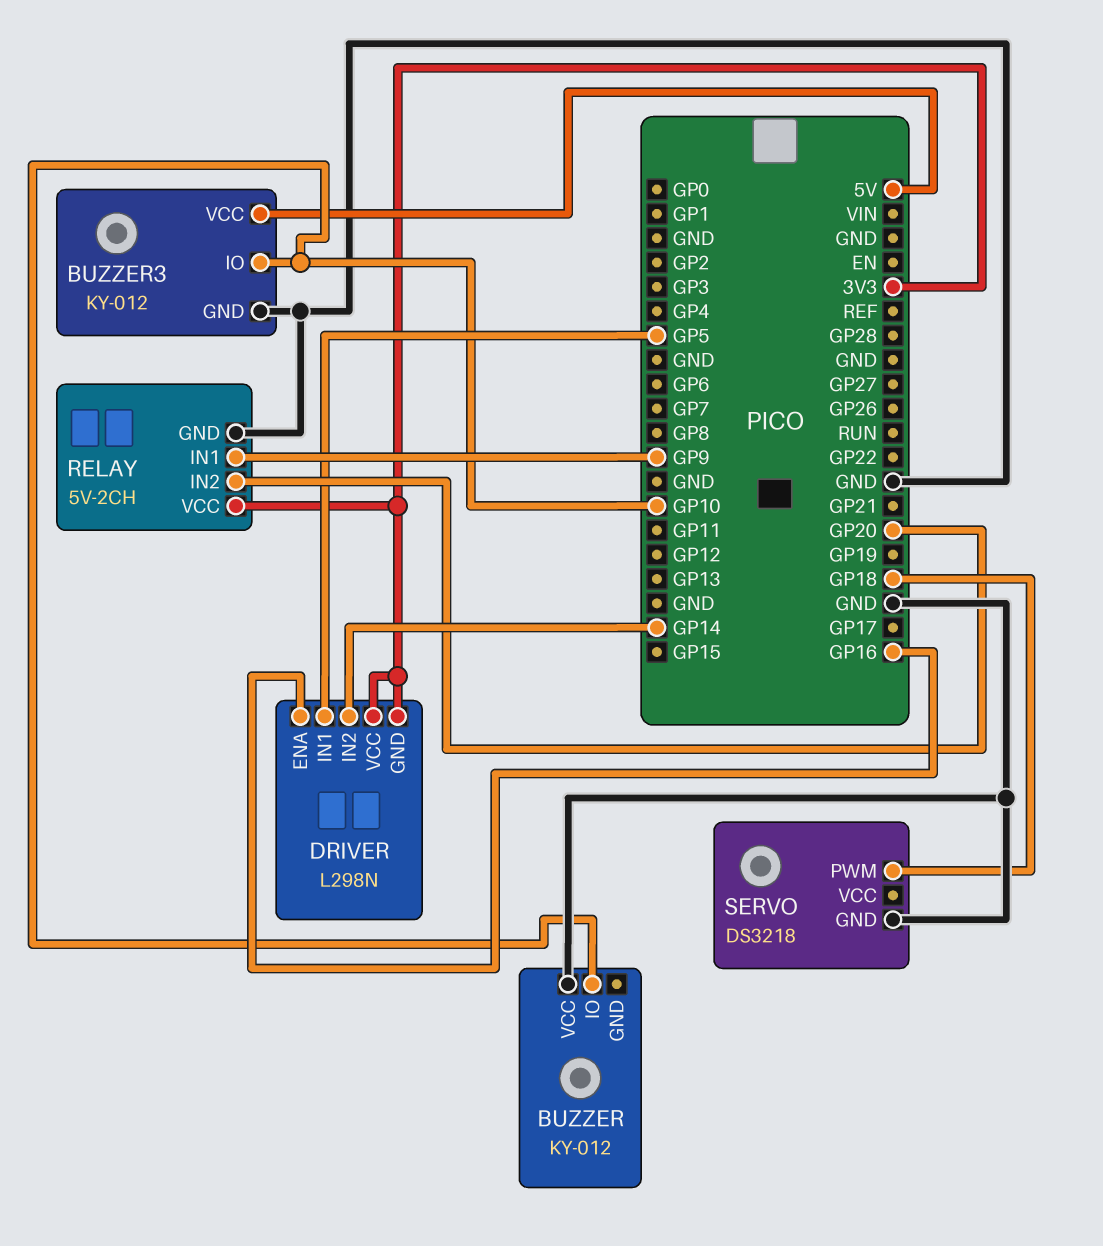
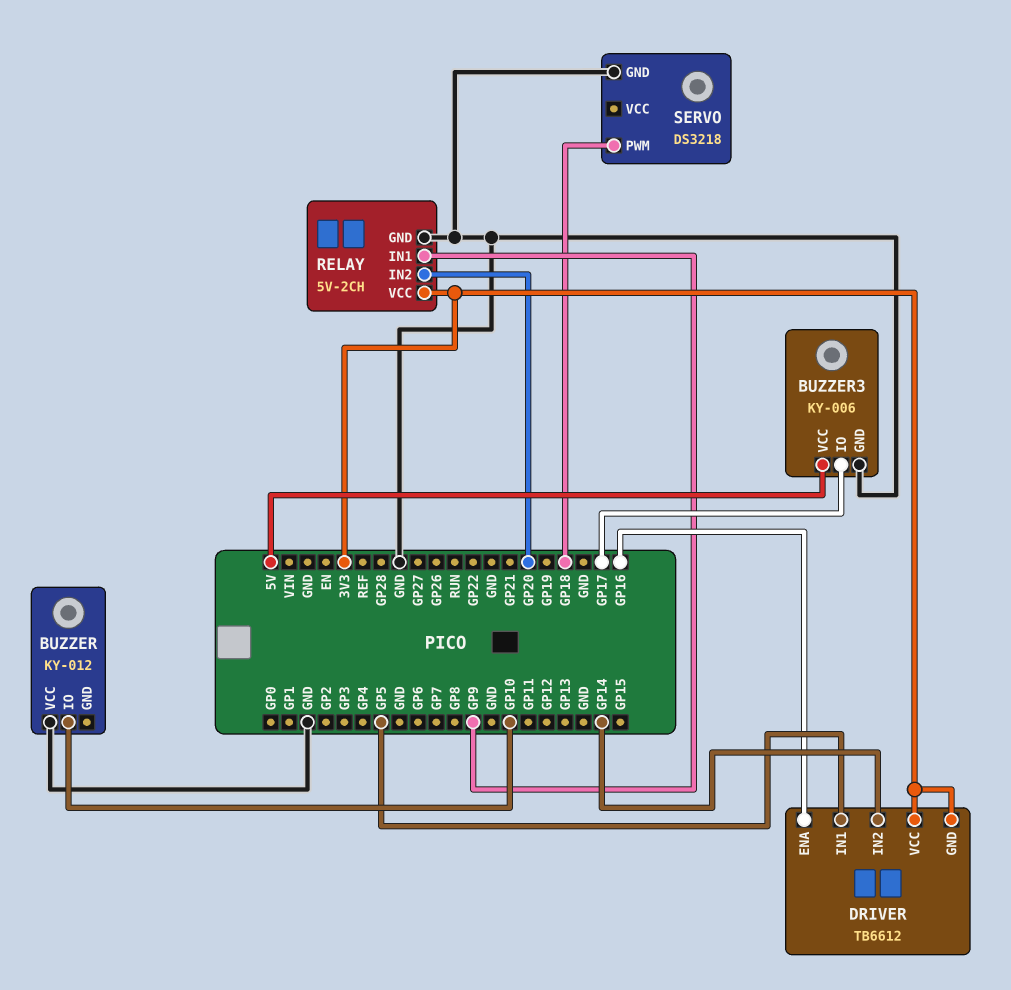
BUZZER3: KY-012 -> KY-006
BUZZER3 pin IO: GP10 -> GP17
DRIVER: L298N -> TB6612

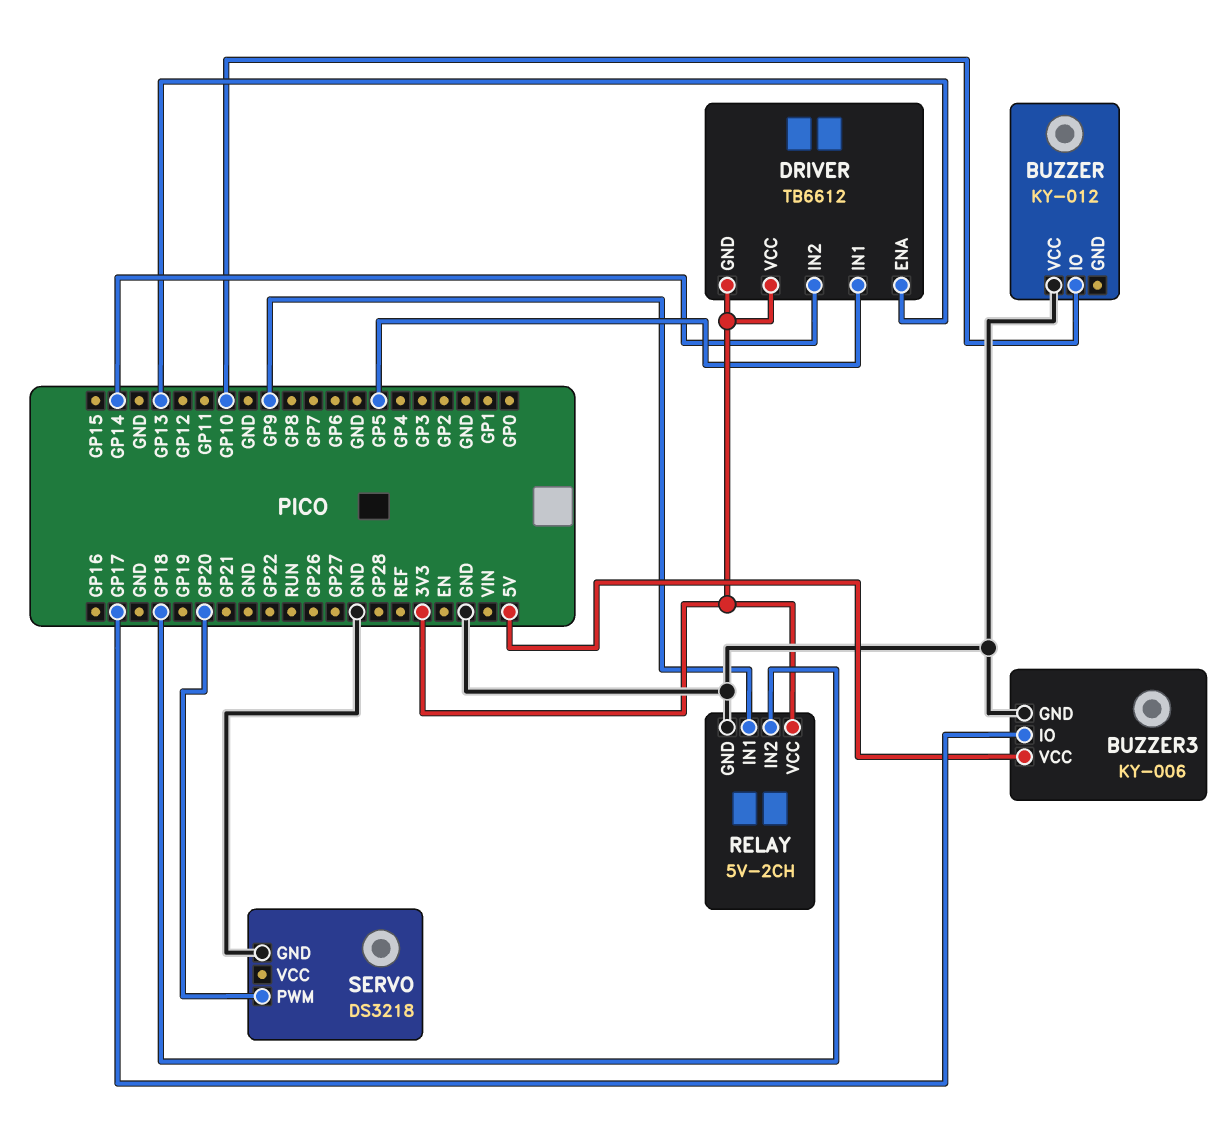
DRIVER pin ENA: GP16 -> GP13
RELAY pin IN2: GP20 -> GP18
SERVO pin PWM: GP18 -> GP20

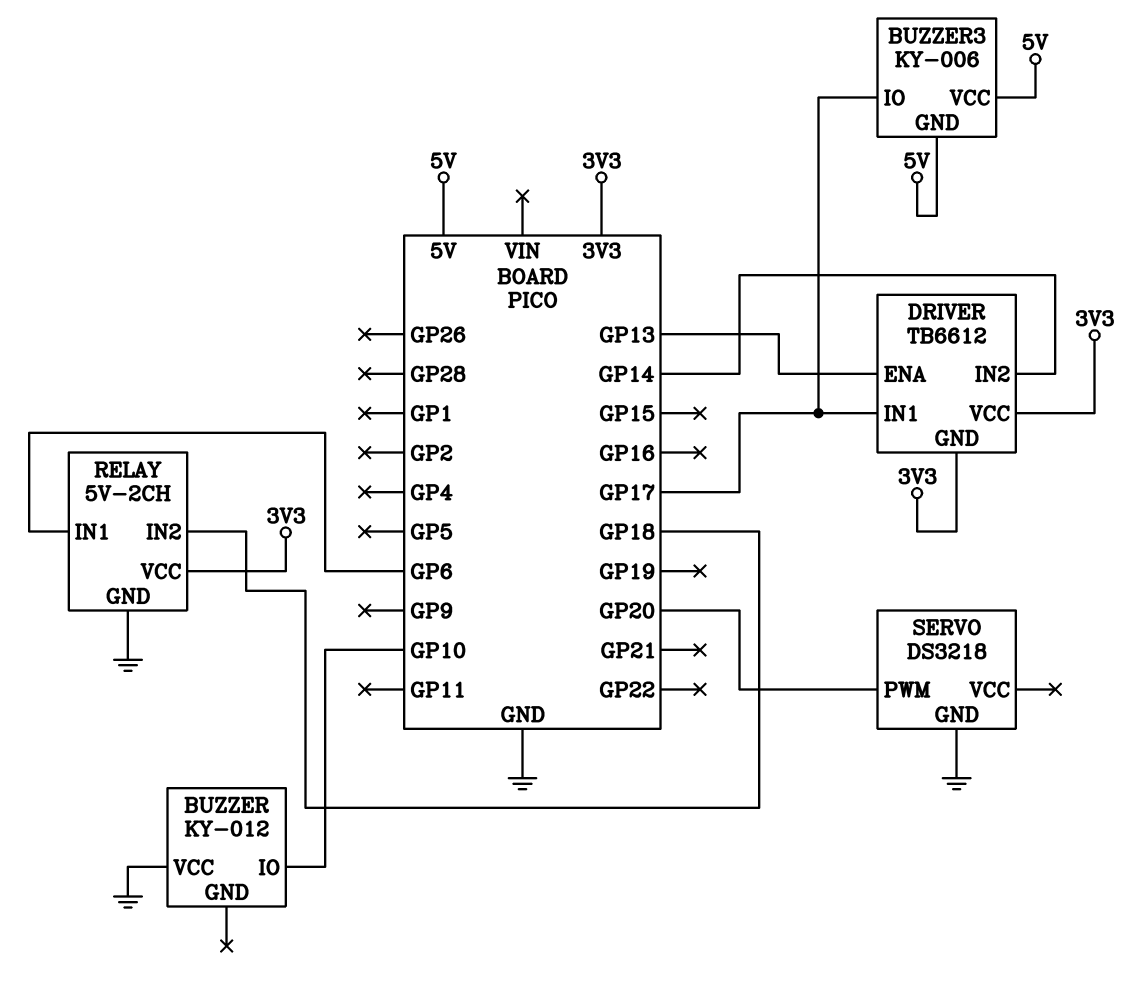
BUZZER3 pin GND: GND -> 5V
DRIVER pin IN1: GP5 -> GP17
RELAY pin IN1: GP9 -> GP6

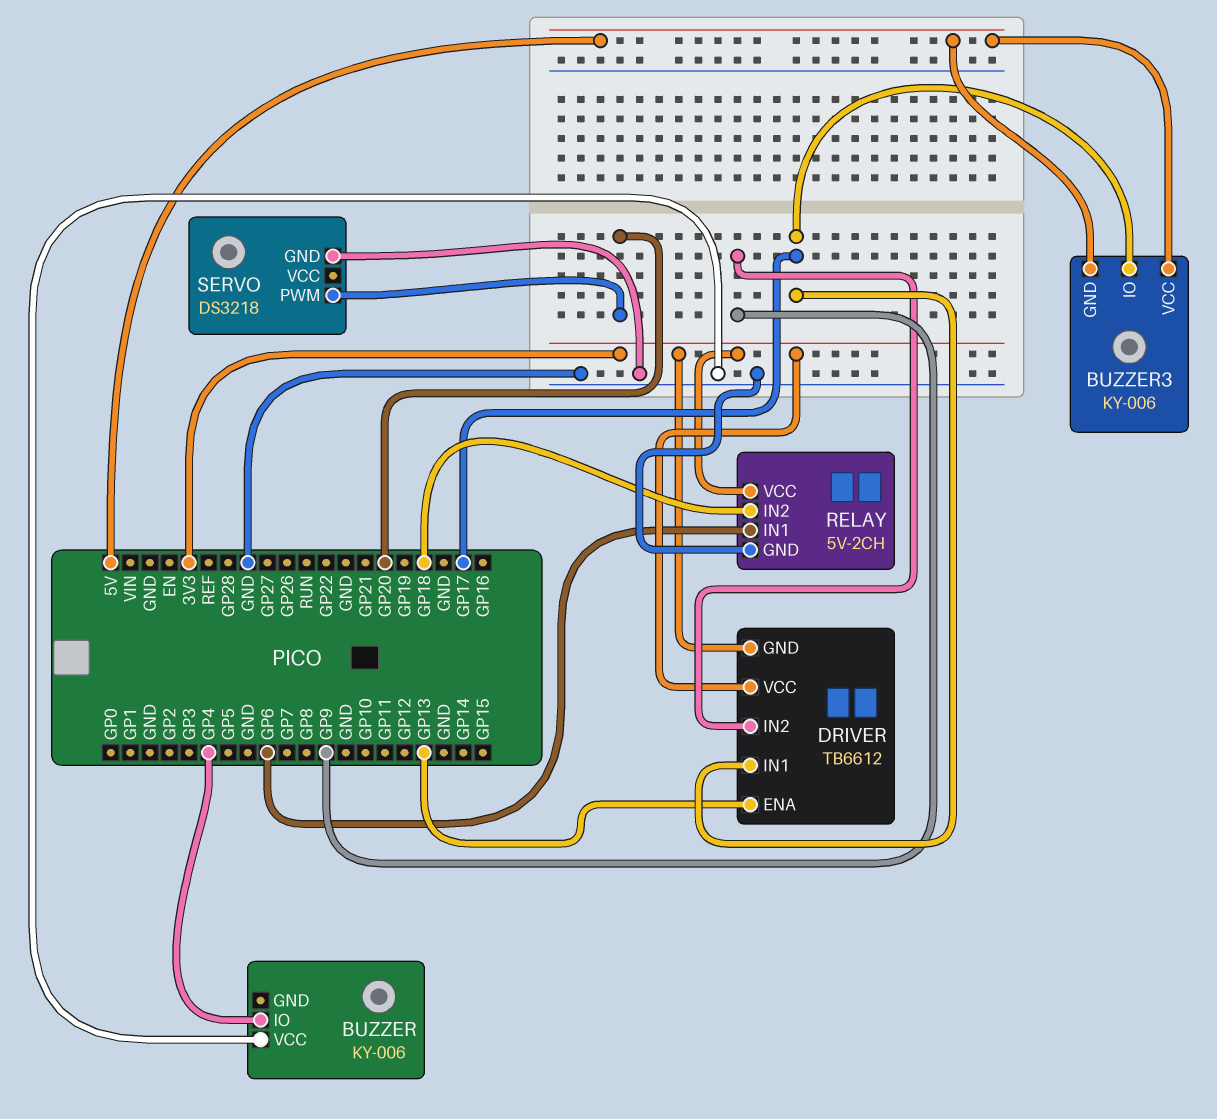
BUZZER: KY-012 -> KY-006
BUZZER pin IO: GP10 -> GP4
DRIVER pin IN2: GP14 -> GP9

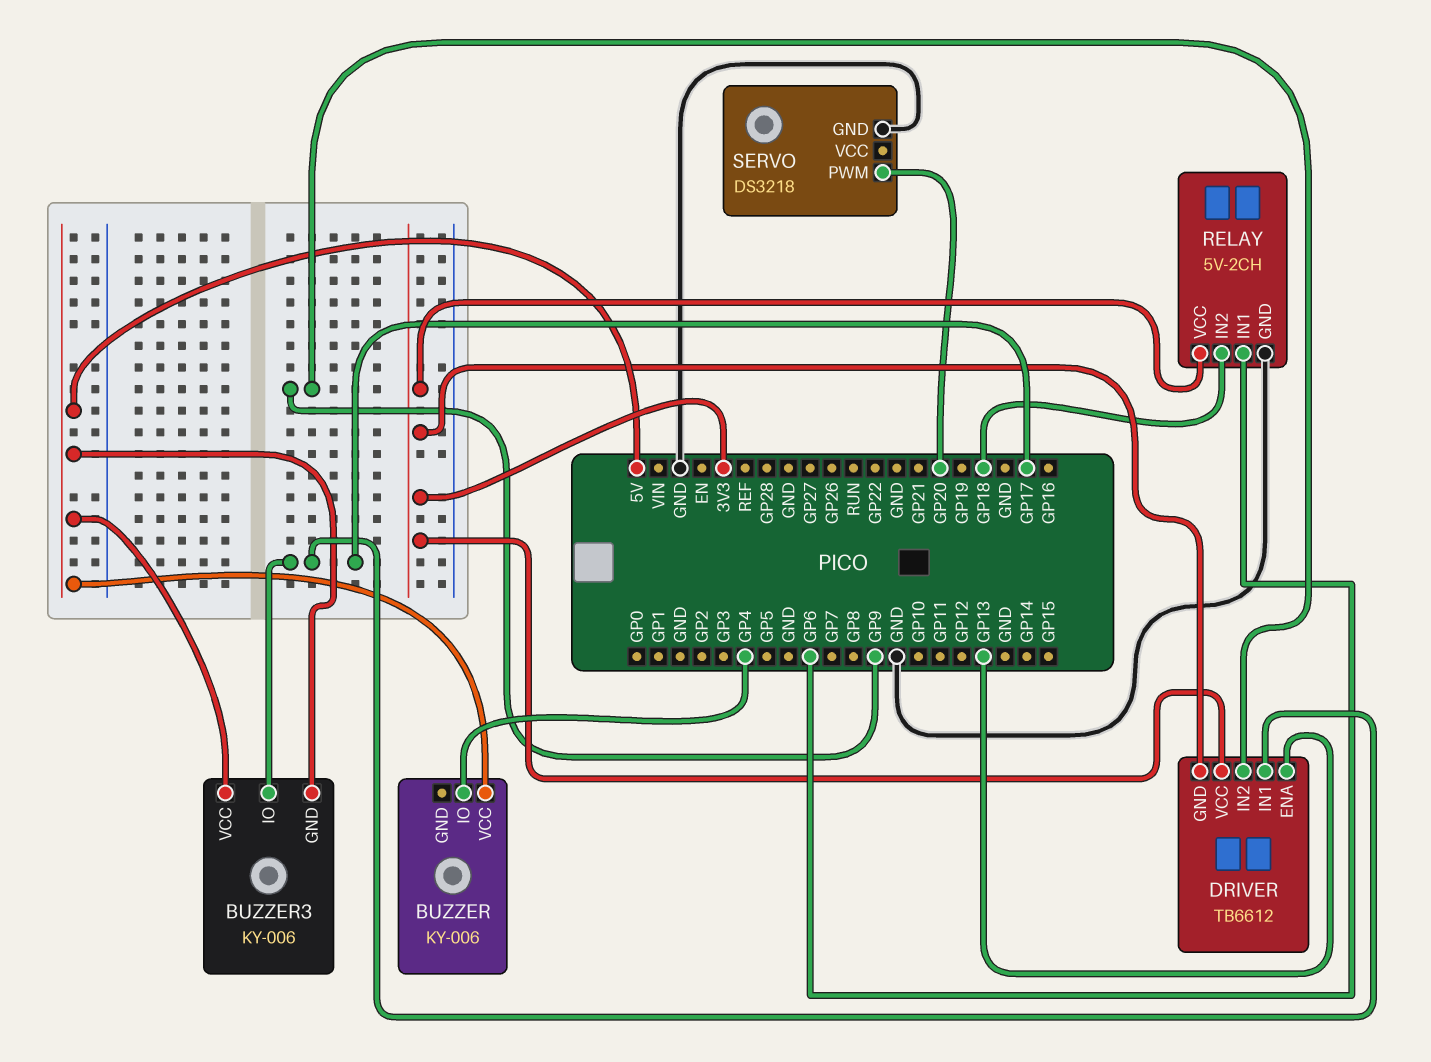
BUZZER pin VCC: GND -> 5V

